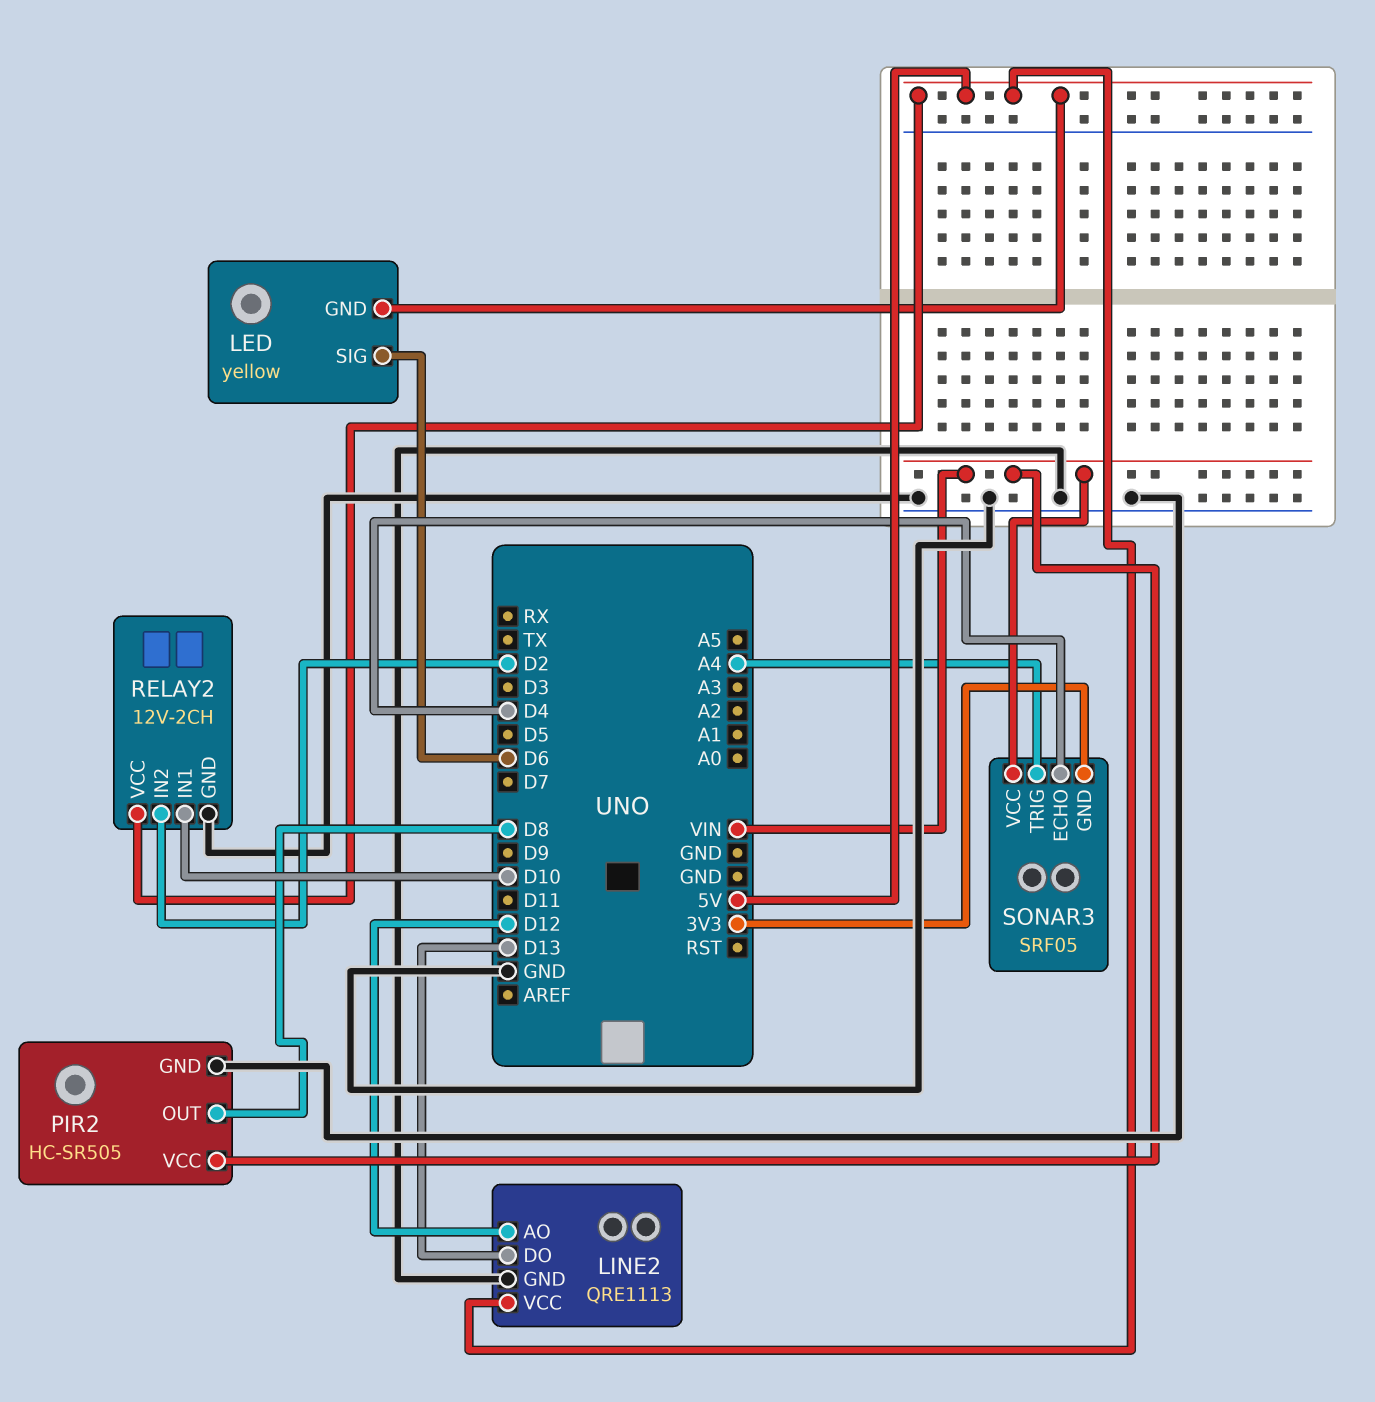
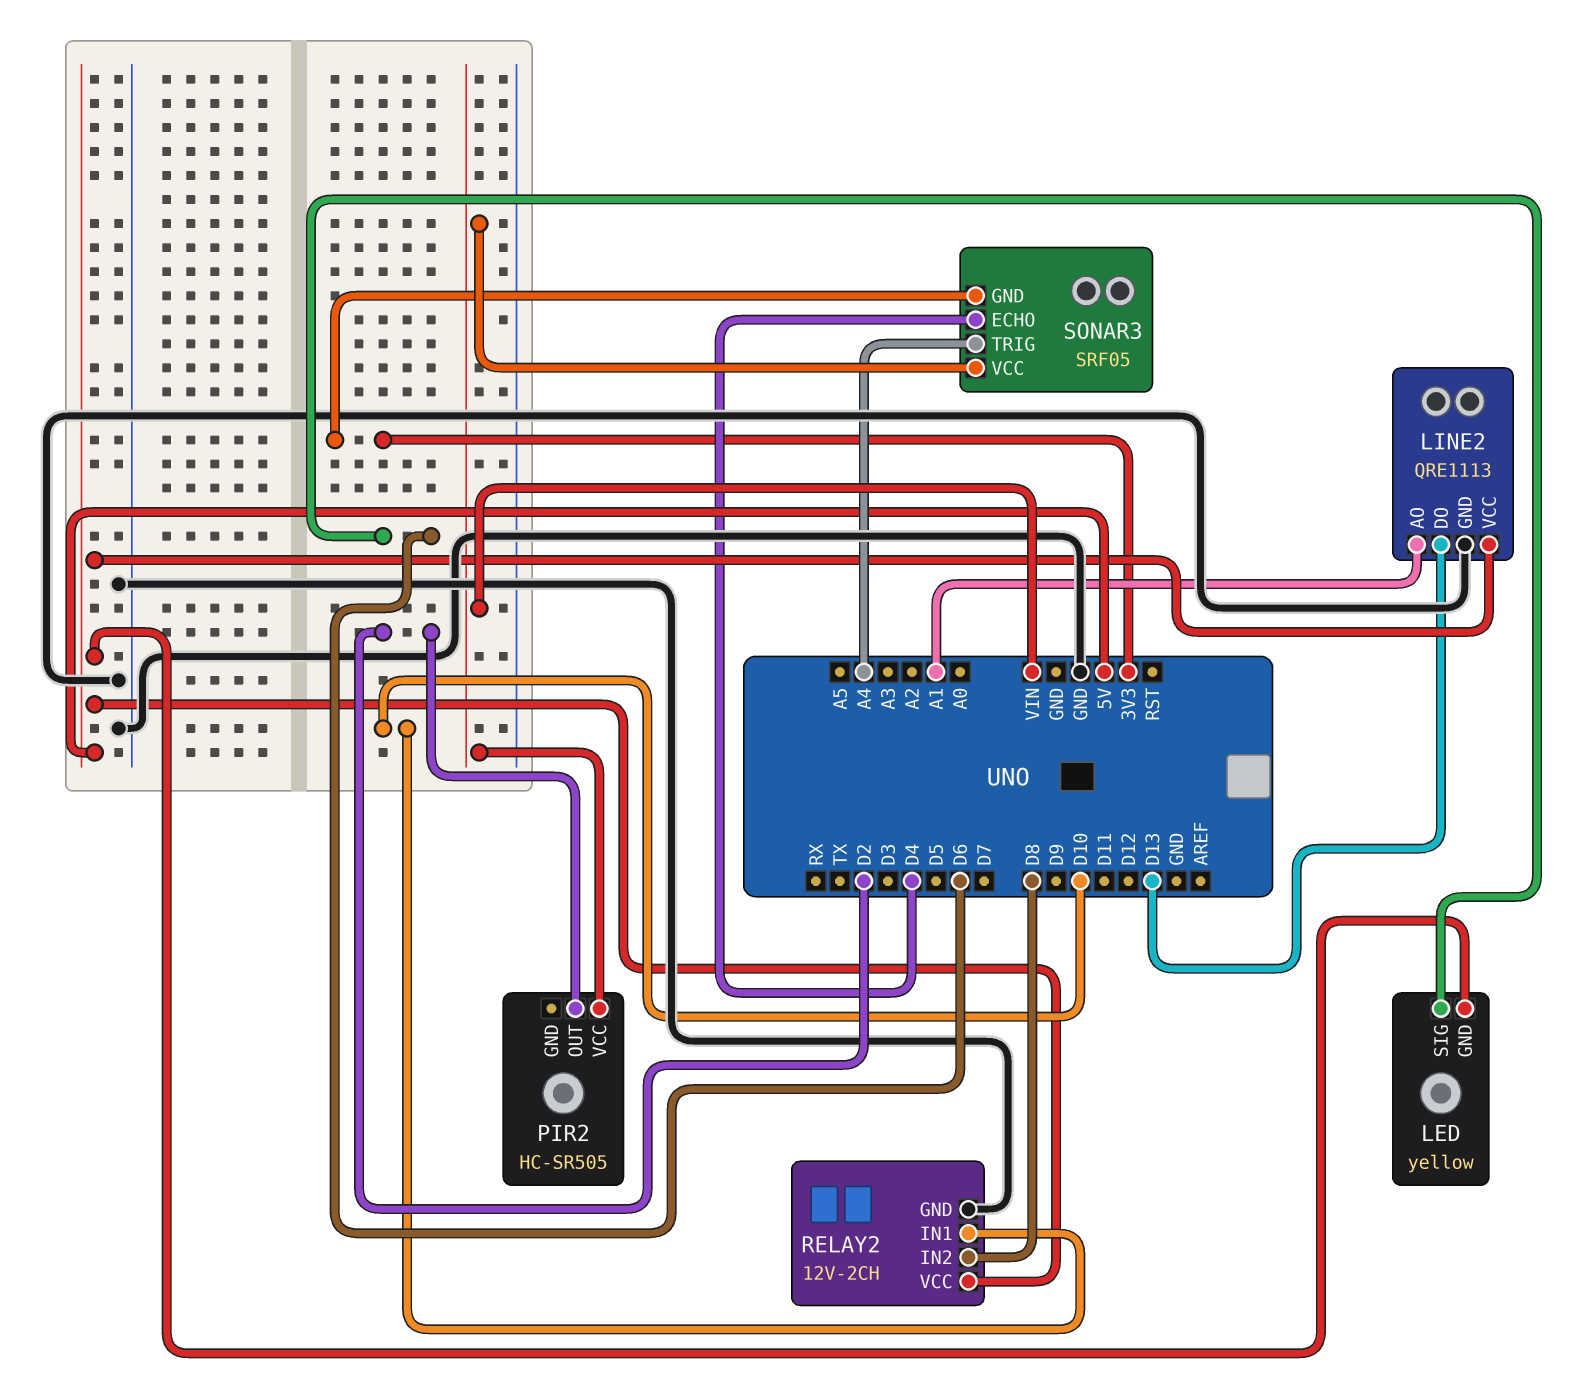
LINE2 pin AO: D12 -> A1
PIR2 pin GND: GND -> none
PIR2 pin OUT: D8 -> D2
RELAY2 pin IN2: D2 -> D8

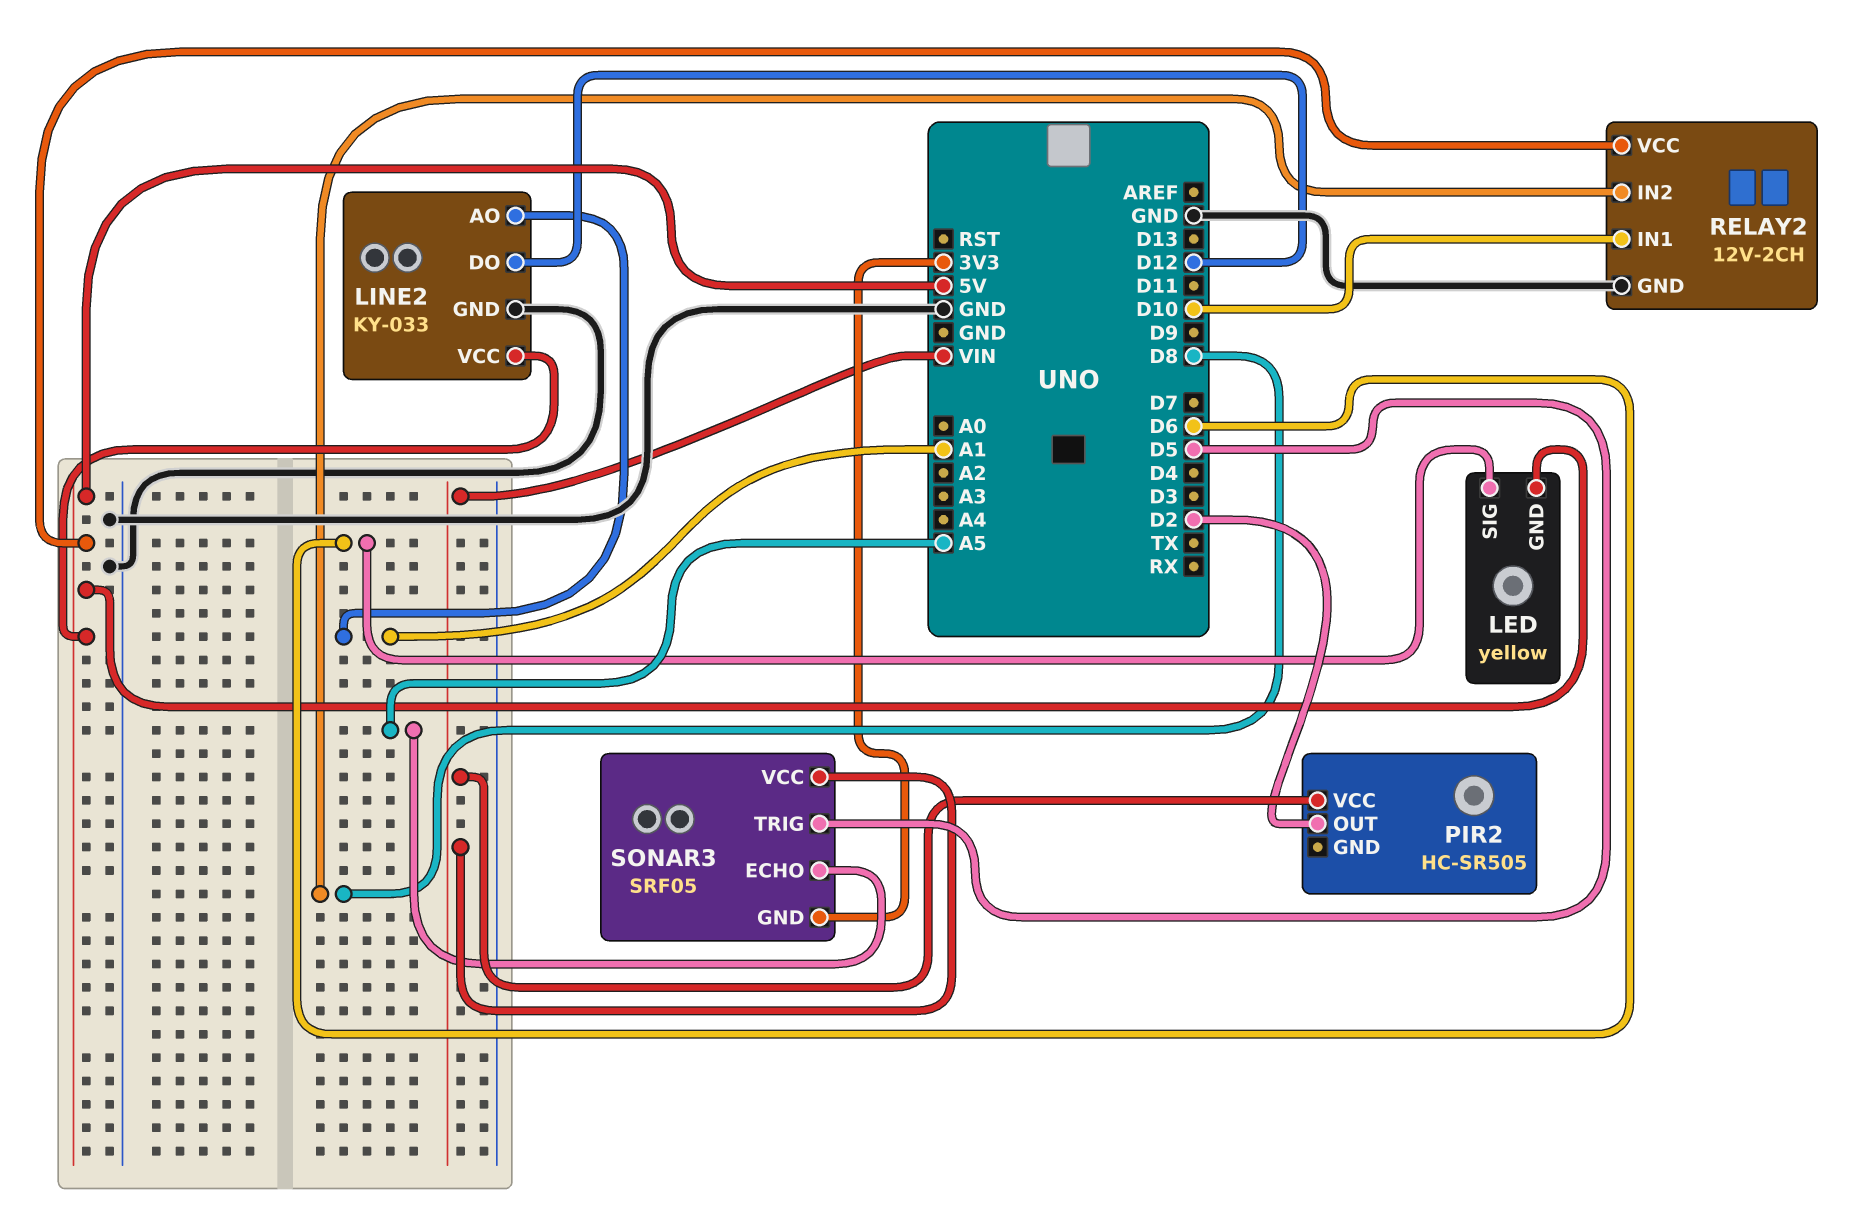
LINE2: QRE1113 -> KY-033
LINE2 pin DO: D13 -> D12
SONAR3 pin ECHO: D4 -> A5
SONAR3 pin TRIG: A4 -> D5

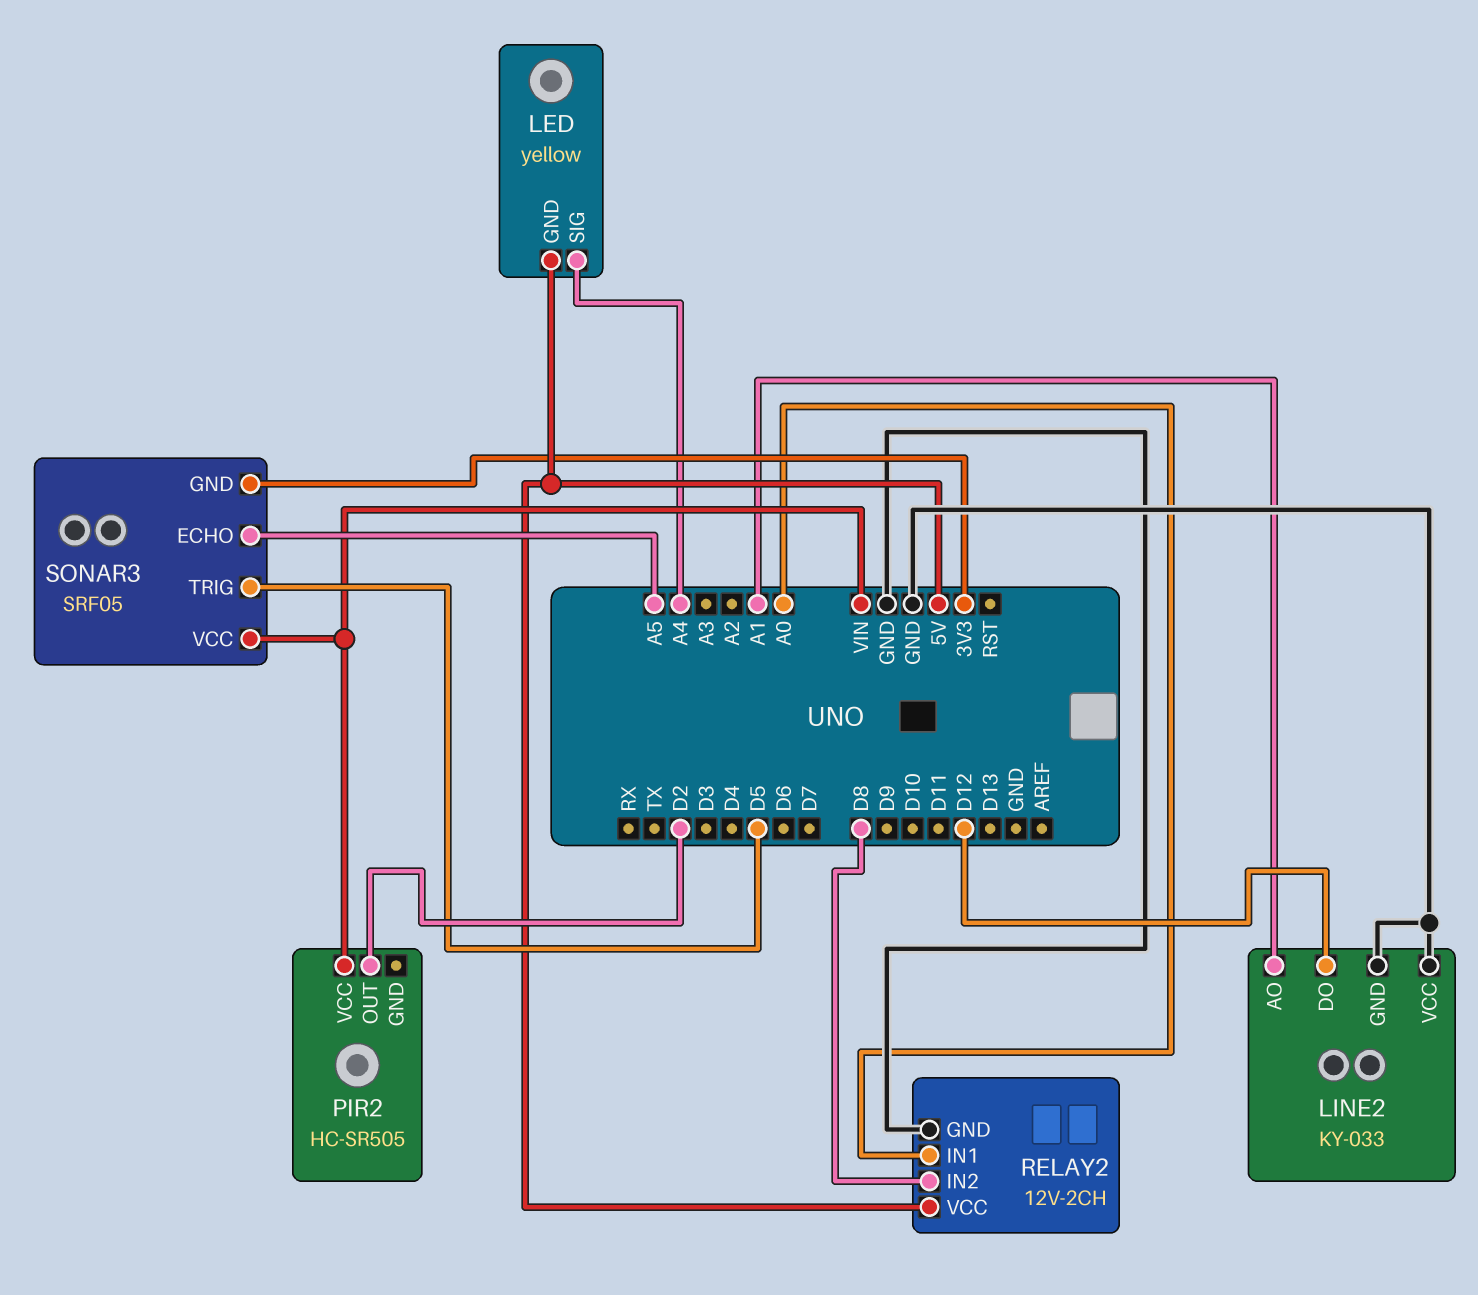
LED pin SIG: D6 -> A4
LINE2 pin VCC: 5V -> GND
RELAY2 pin IN1: D10 -> A0

